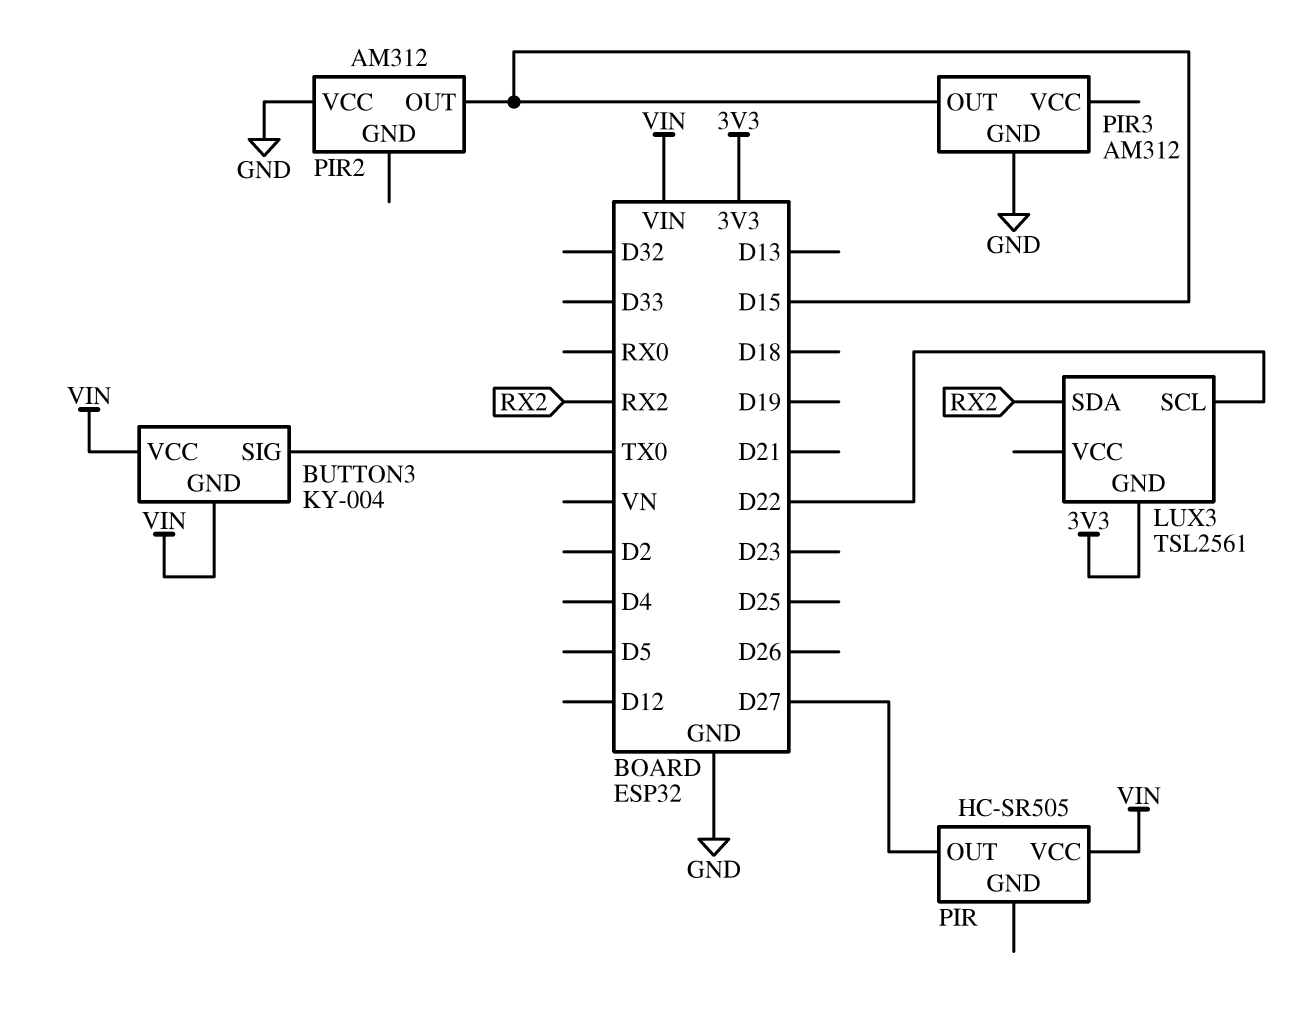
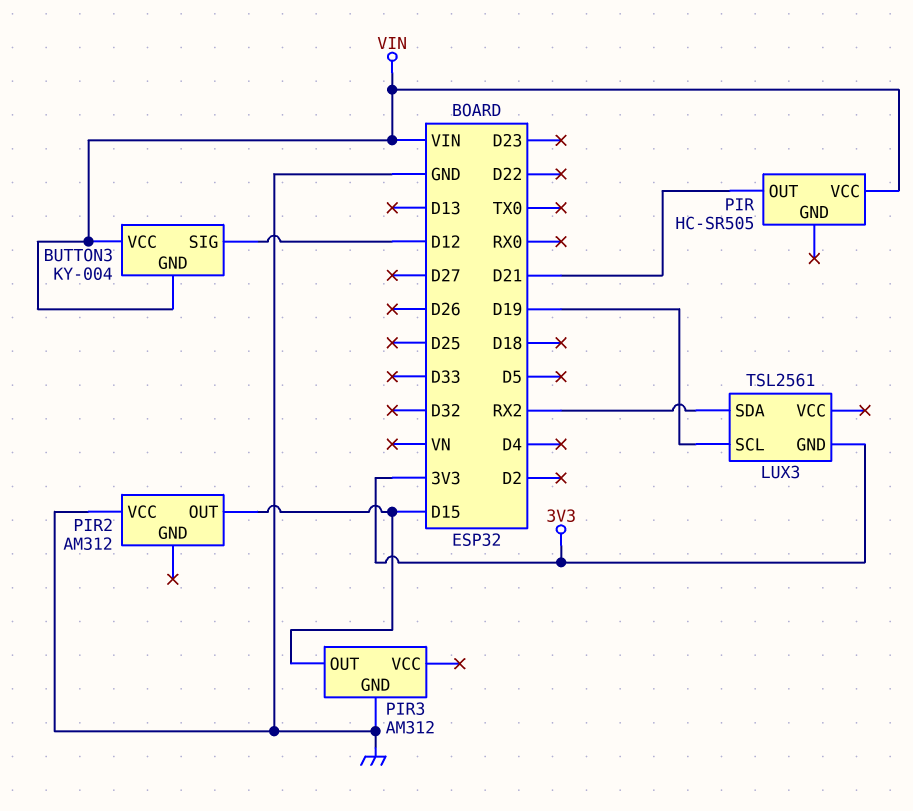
BUTTON3 pin SIG: TX0 -> D12
LUX3 pin SCL: D22 -> D19
PIR pin OUT: D27 -> D21

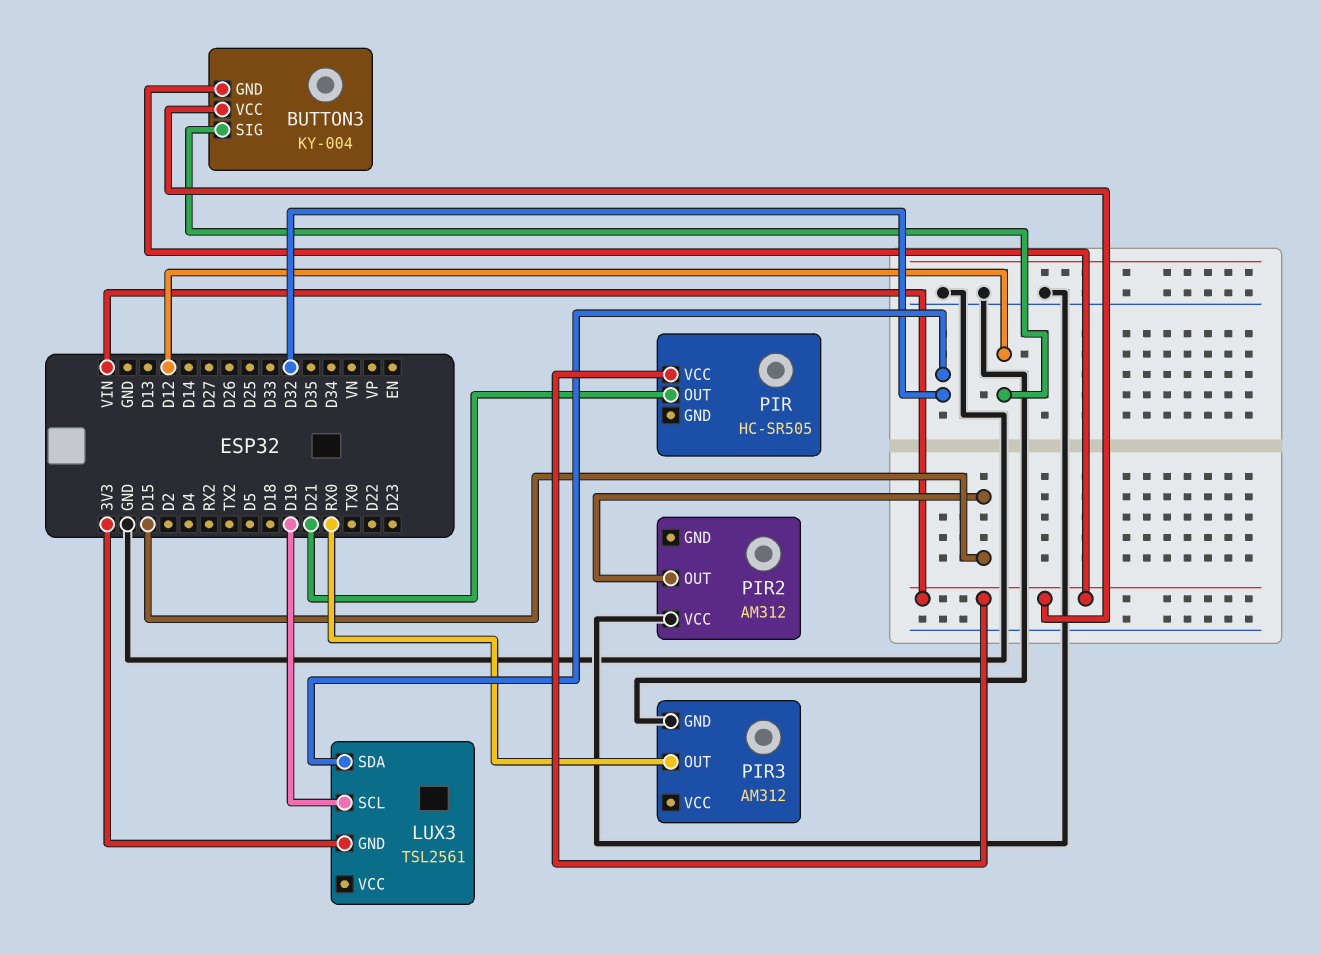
LUX3 pin SDA: RX2 -> D32
PIR3 pin OUT: D15 -> RX0

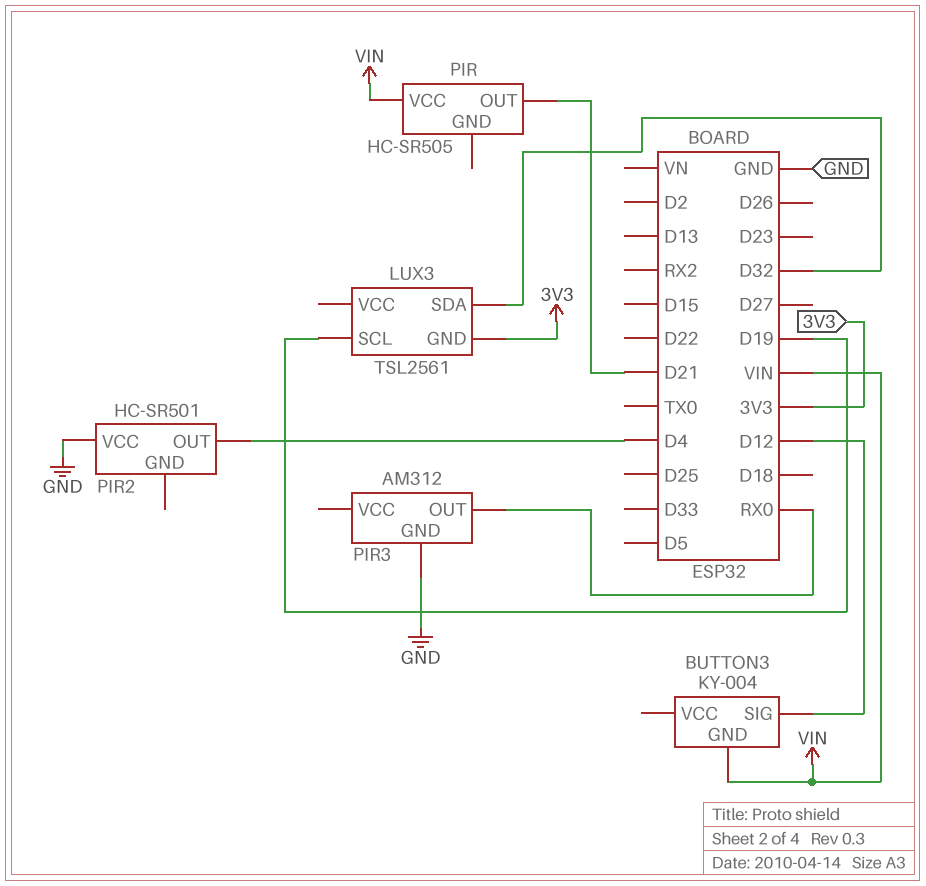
BUTTON3 pin VCC: VIN -> none
PIR2: AM312 -> HC-SR501
PIR2 pin OUT: D15 -> D4

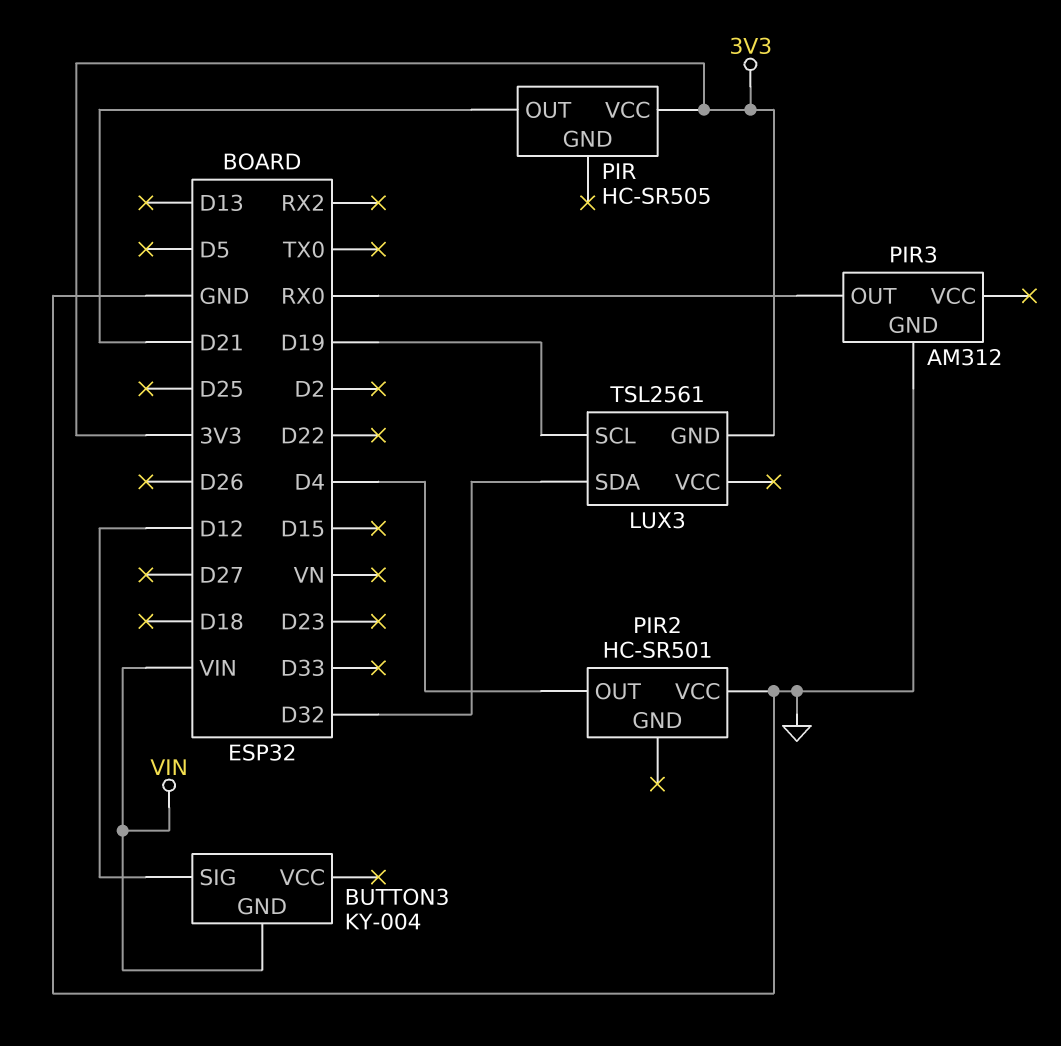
PIR pin VCC: VIN -> 3V3

